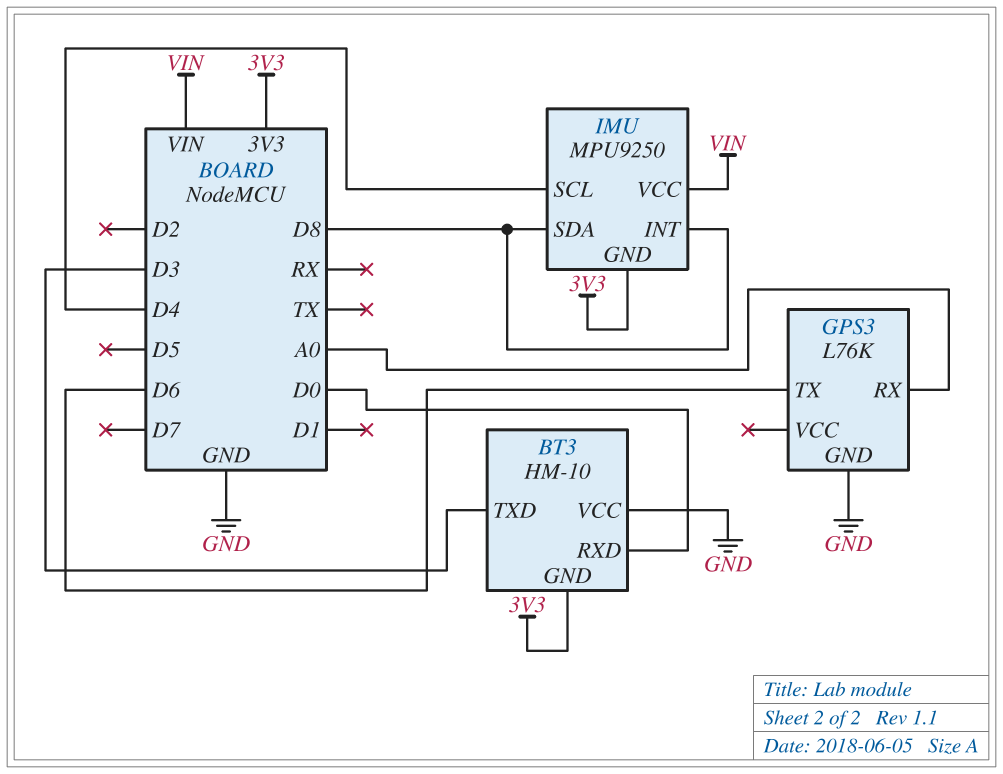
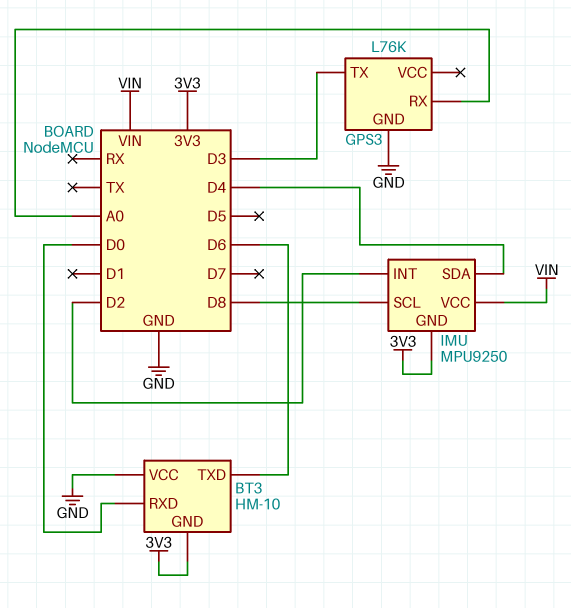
BT3 pin TXD: D3 -> D6
GPS3 pin TX: D6 -> D3
IMU pin INT: D8 -> D2
IMU pin SCL: D4 -> D8
IMU pin SDA: D8 -> D4

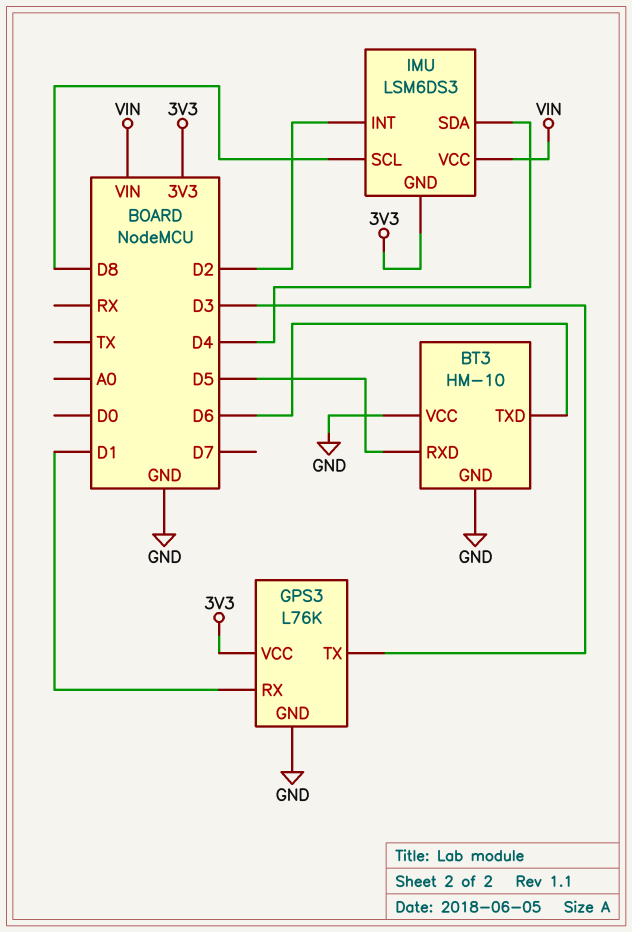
BT3 pin GND: 3V3 -> GND
BT3 pin RXD: D0 -> D5
GPS3 pin RX: A0 -> D1
GPS3 pin VCC: none -> 3V3
IMU: MPU9250 -> LSM6DS3

